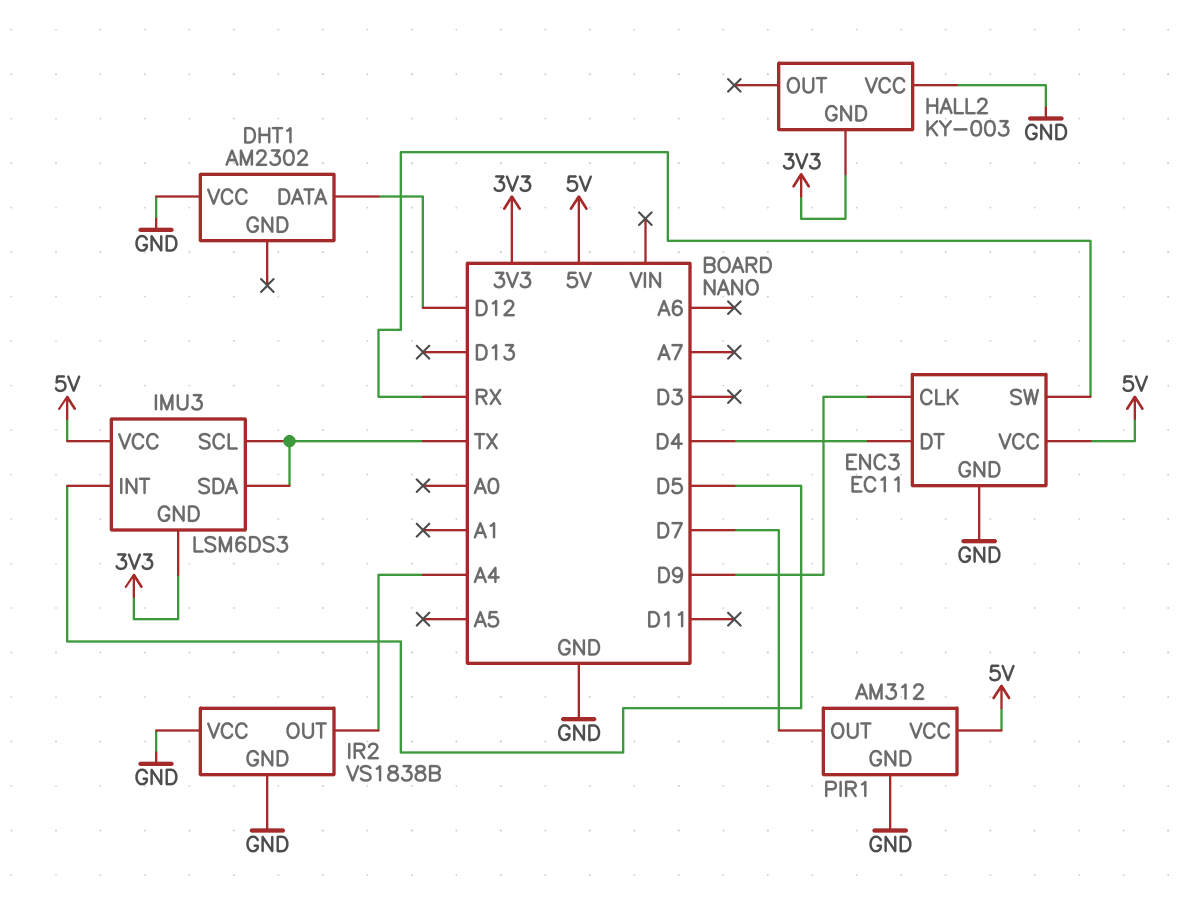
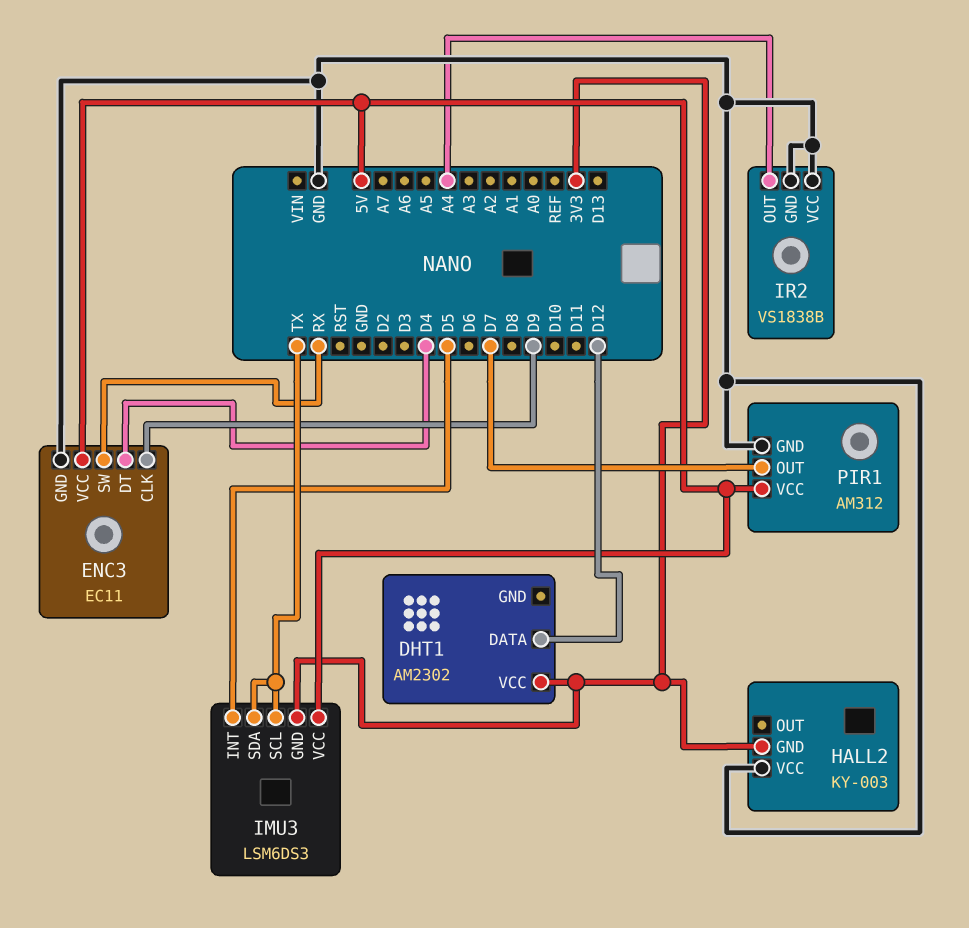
DHT1 pin VCC: GND -> 3V3

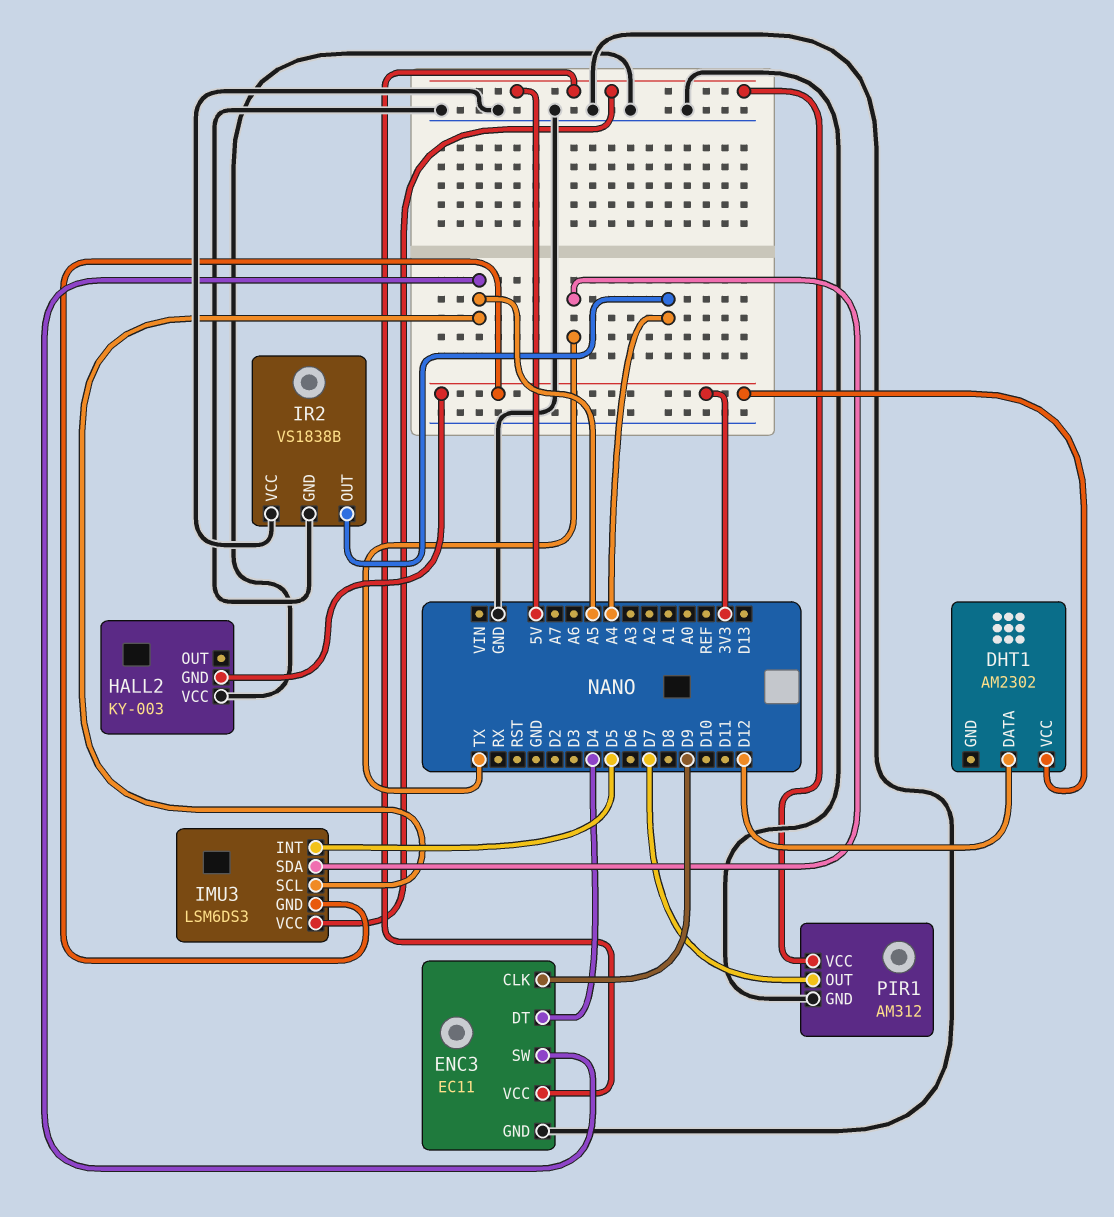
ENC3 pin SW: RX -> A5
IMU3 pin SCL: TX -> A5

